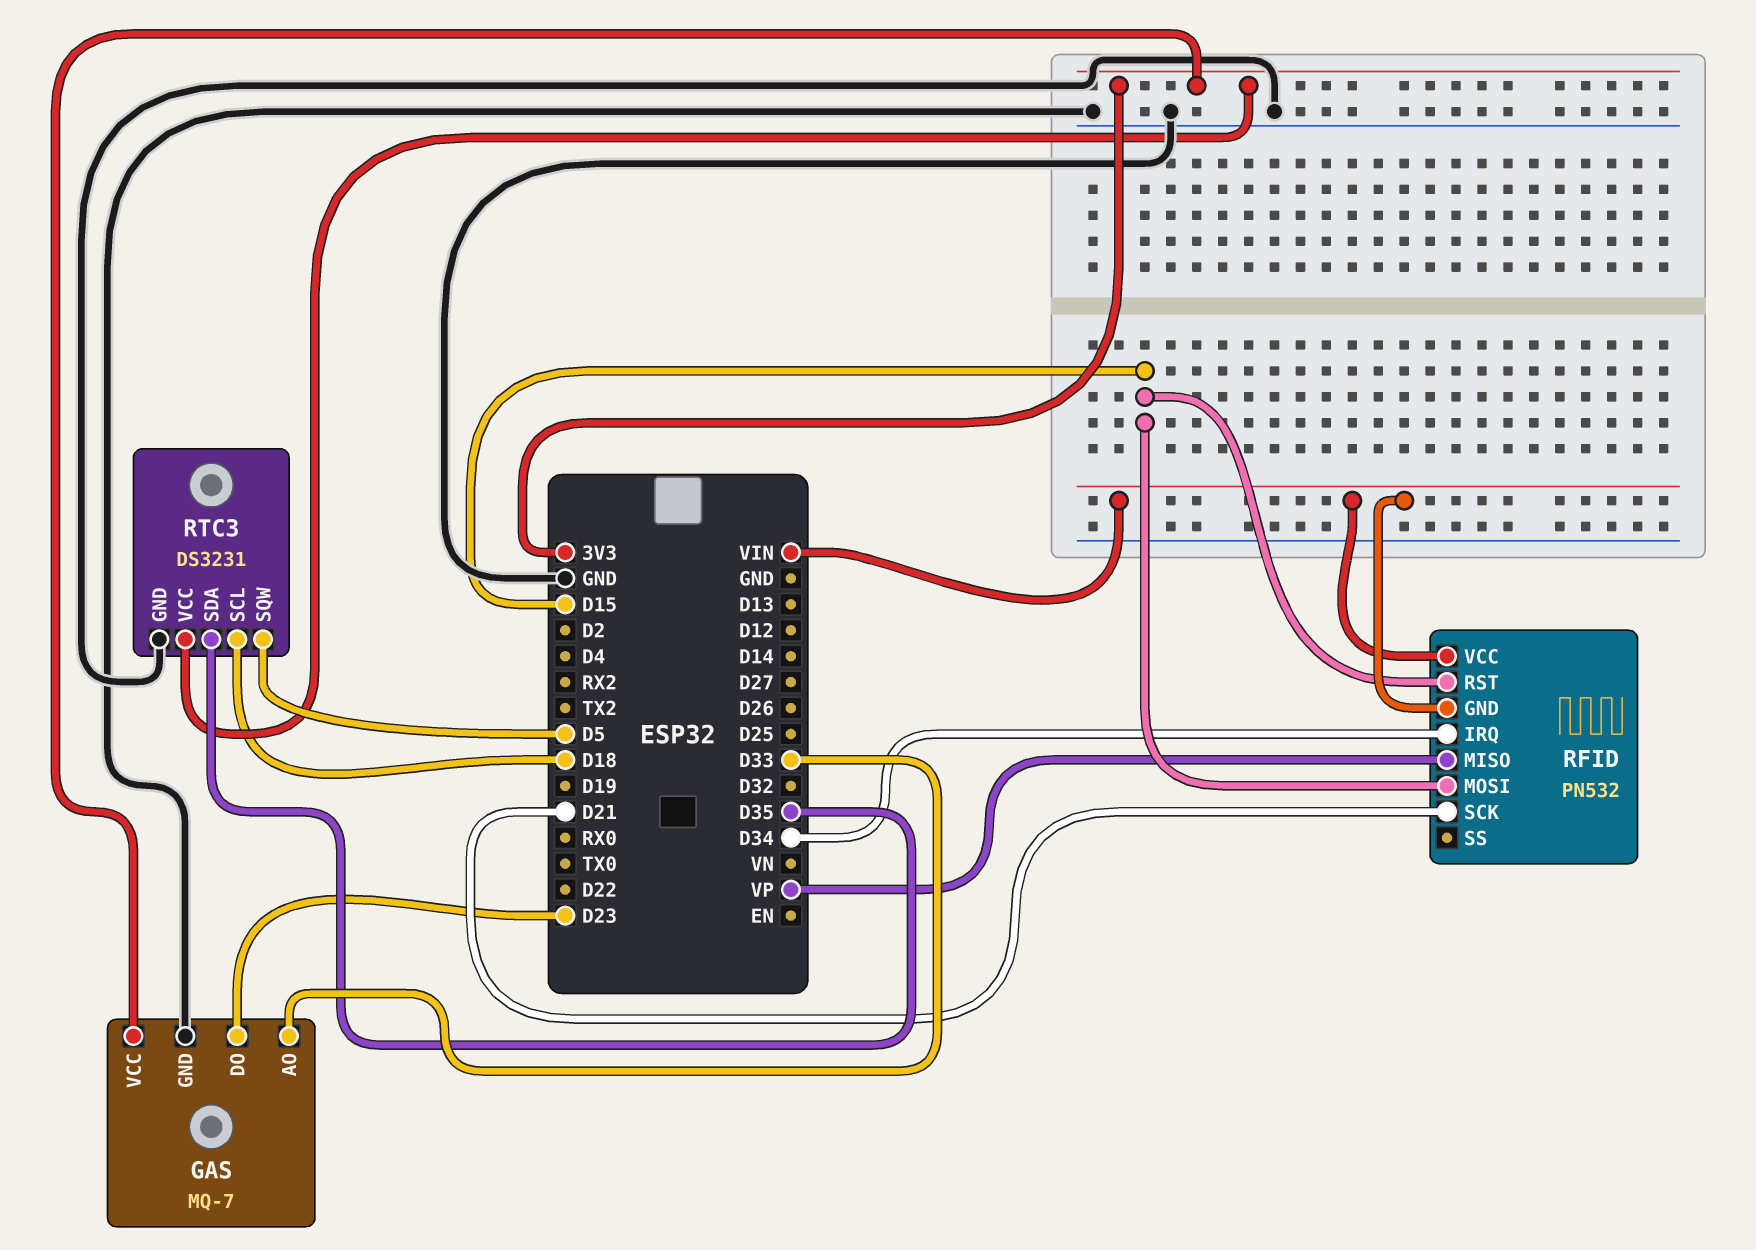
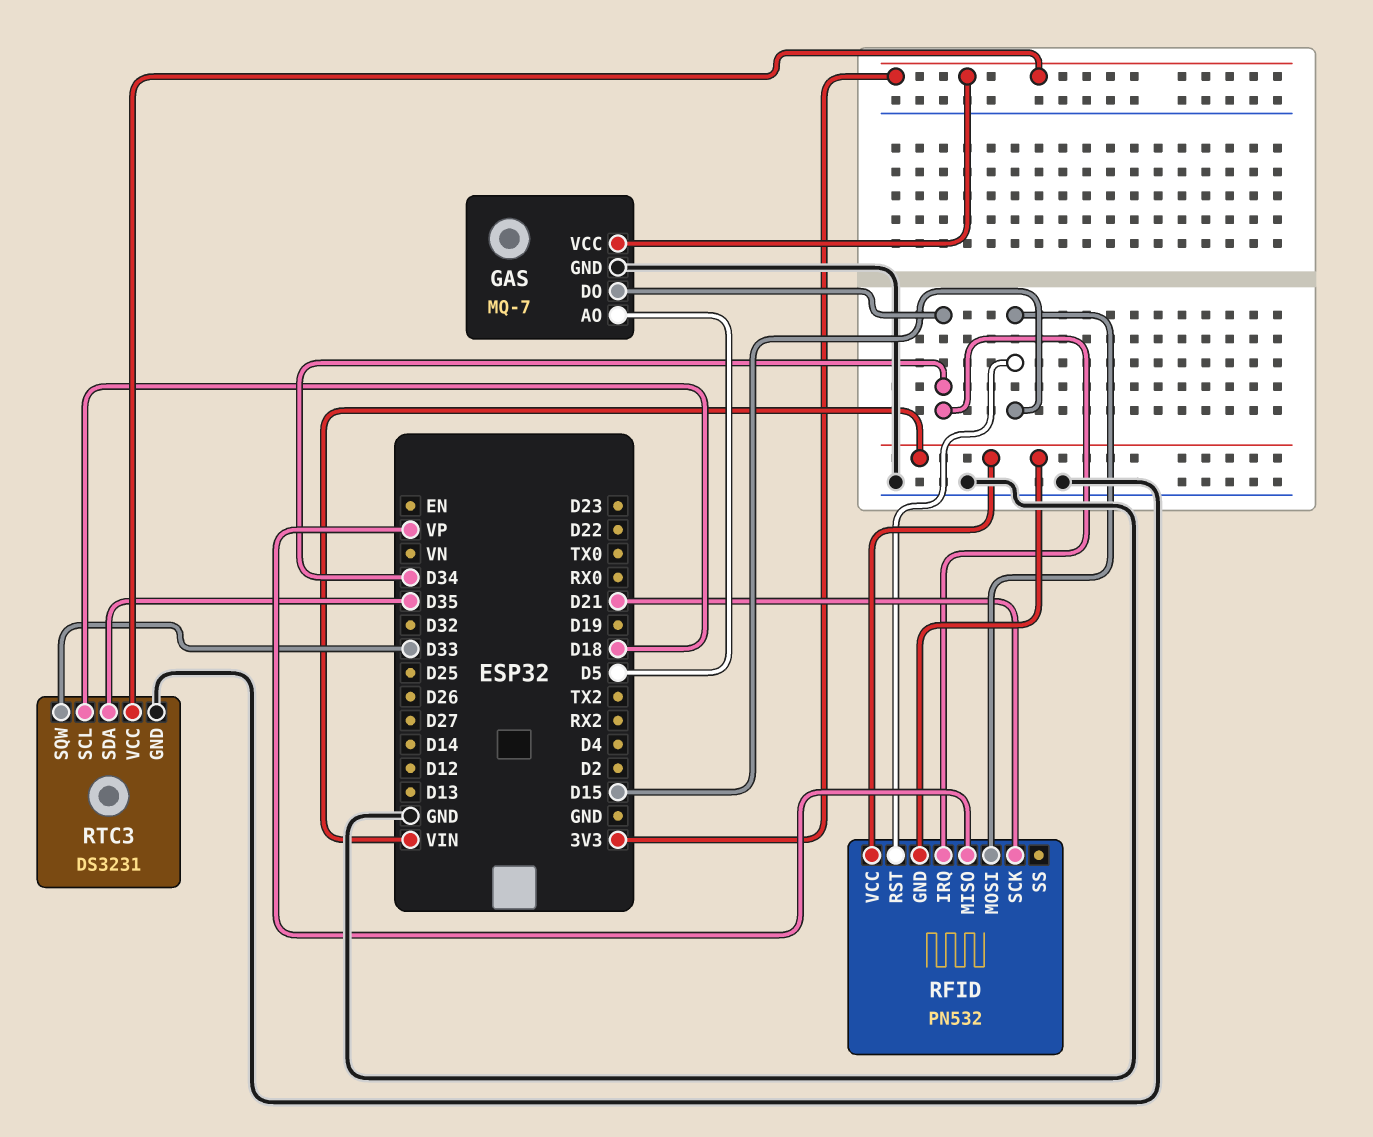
GAS pin AO: D33 -> D5
GAS pin DO: D23 -> D34
RTC3 pin SQW: D5 -> D33

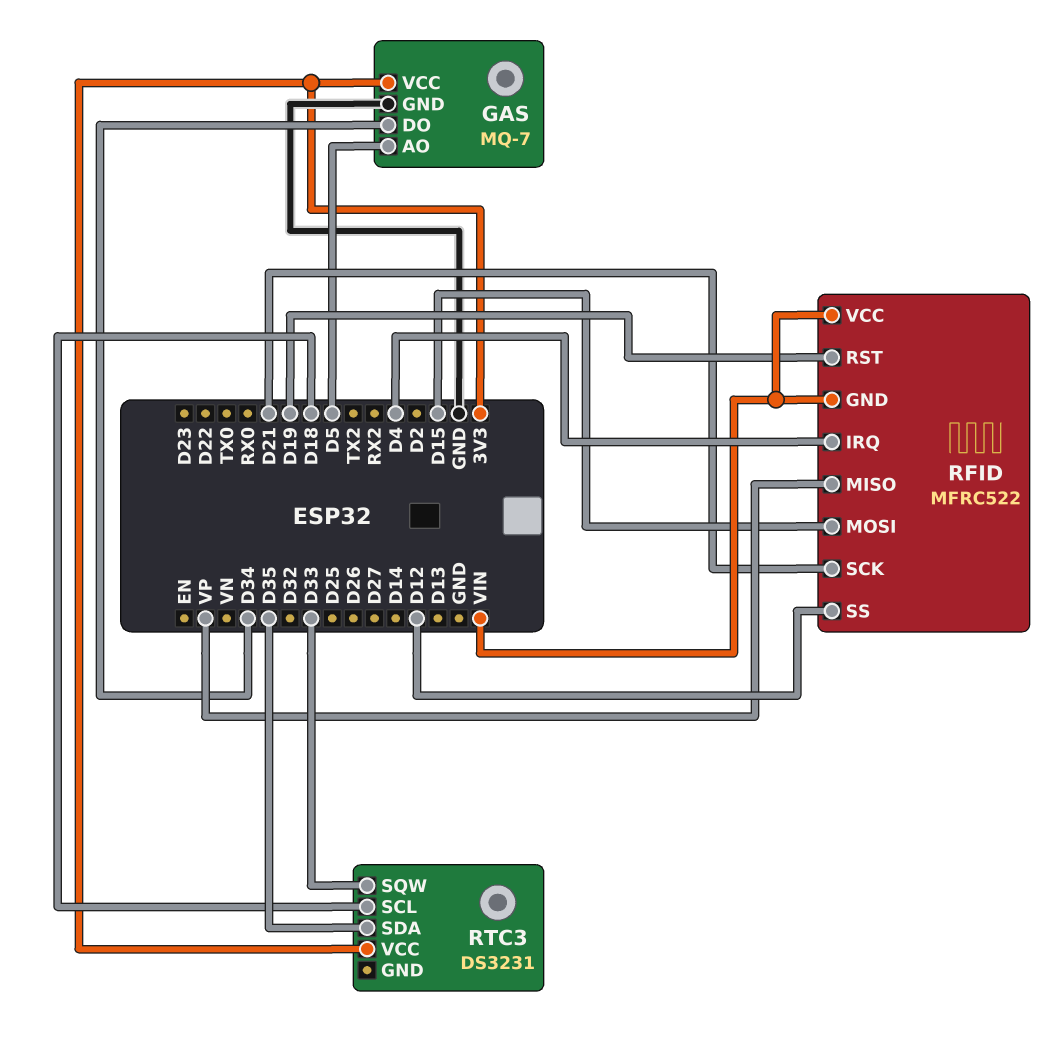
RFID: PN532 -> MFRC522
RFID pin IRQ: D34 -> D4
RFID pin RST: D15 -> D19
RFID pin SS: none -> D12
RTC3 pin GND: GND -> none

